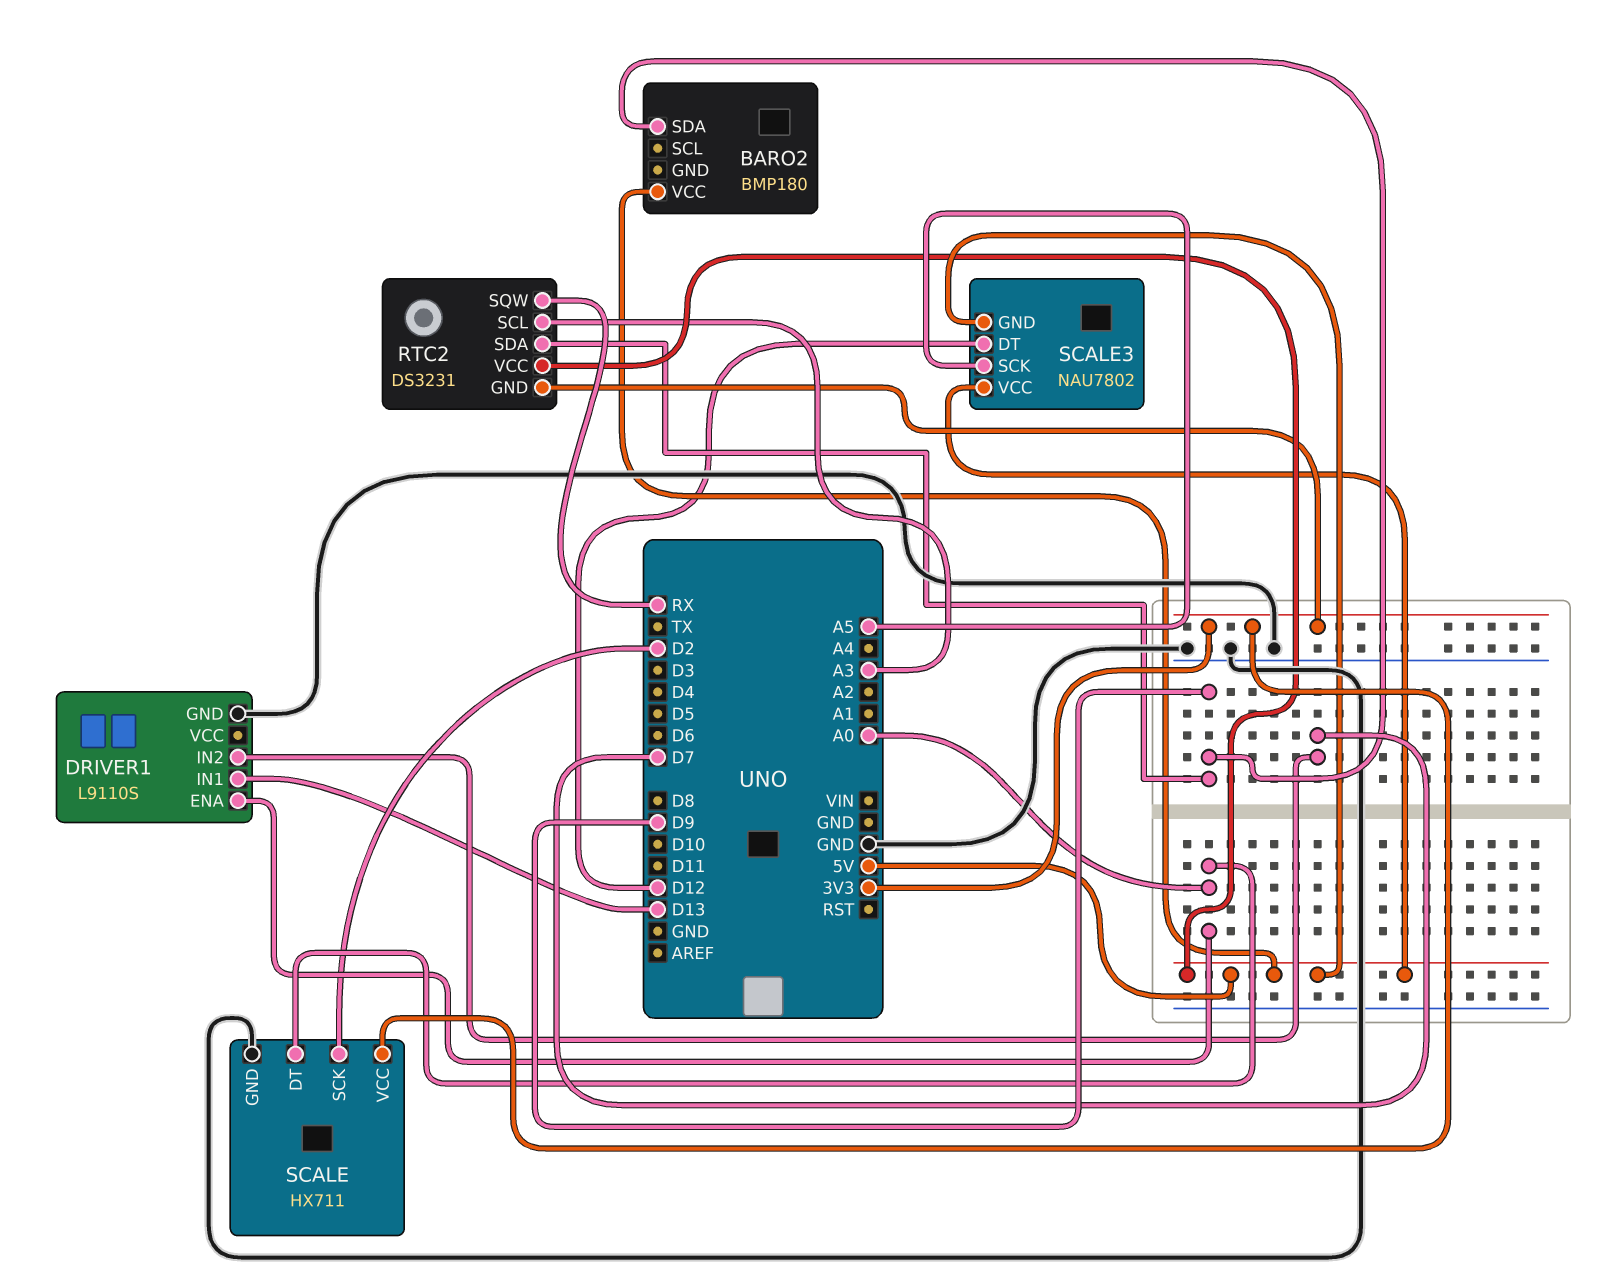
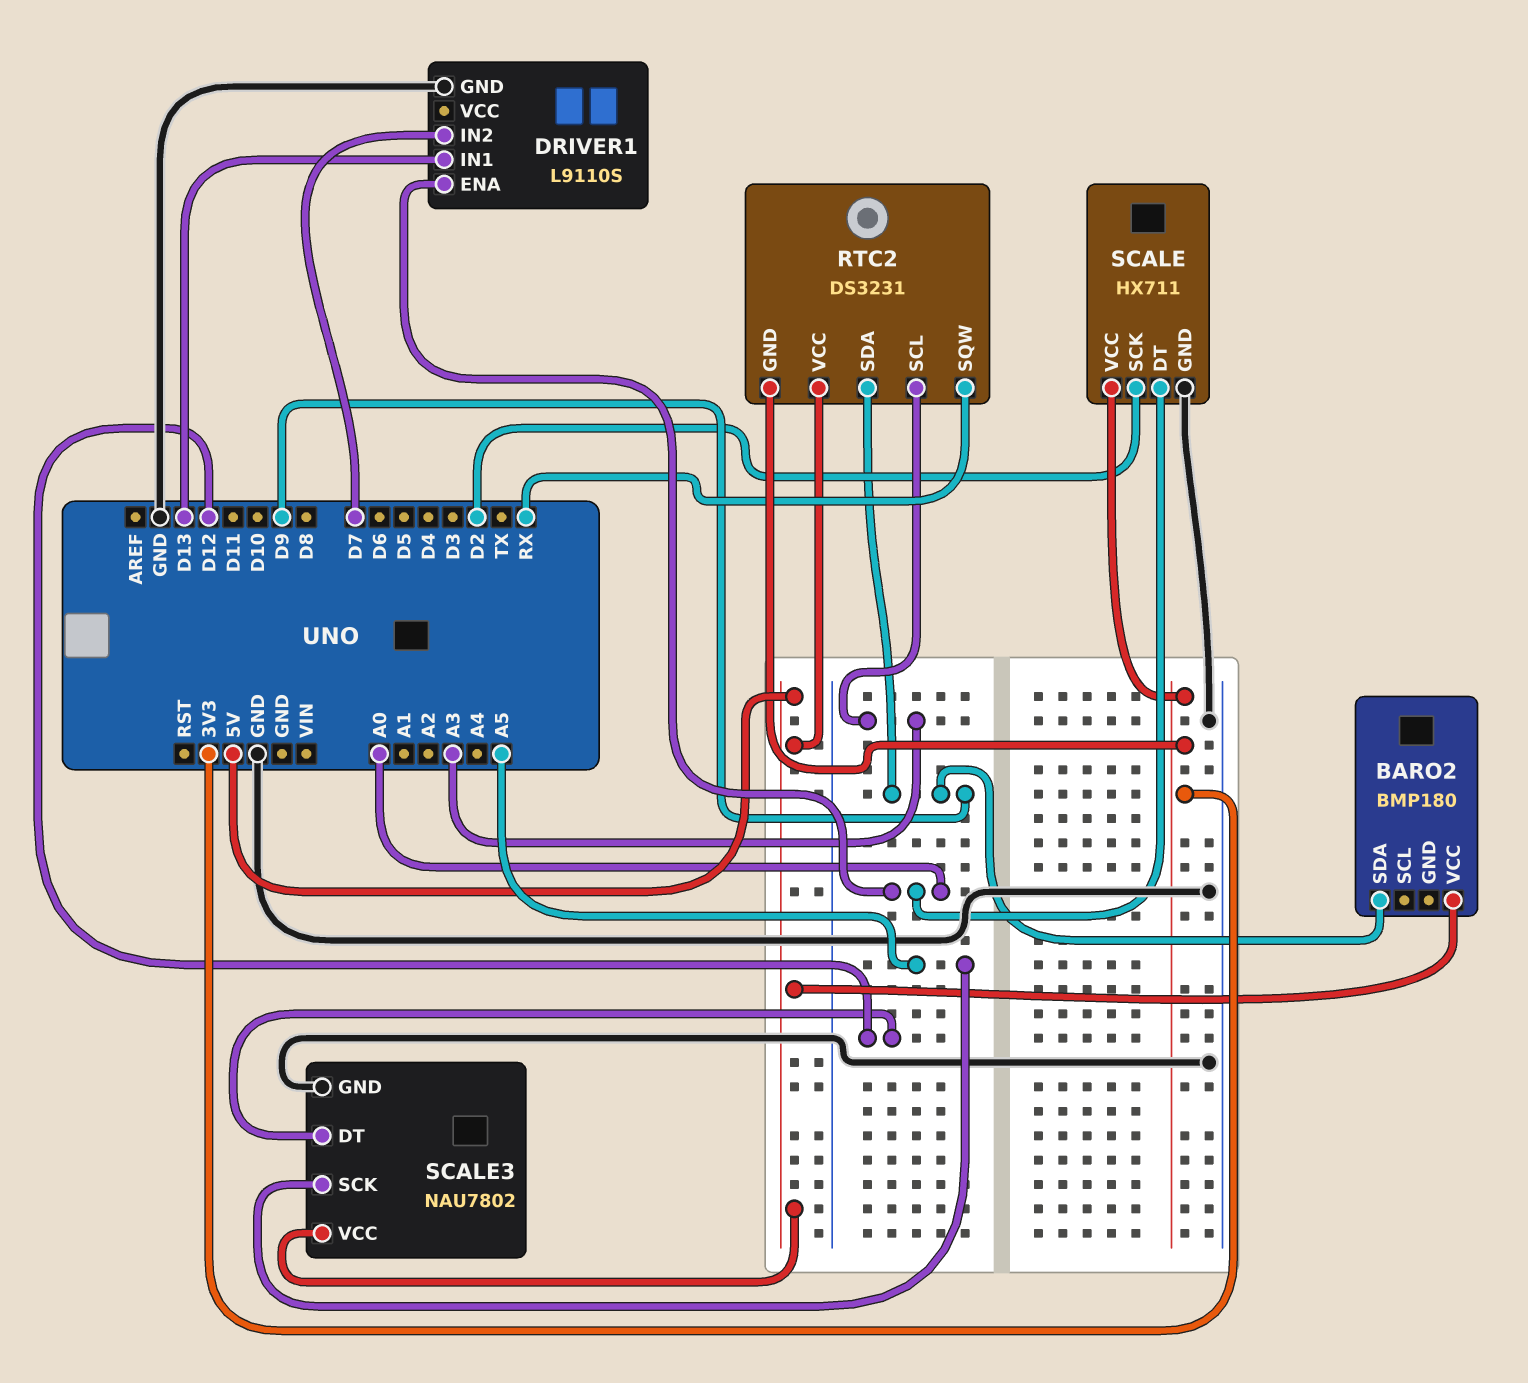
SCALE3 pin GND: 5V -> GND

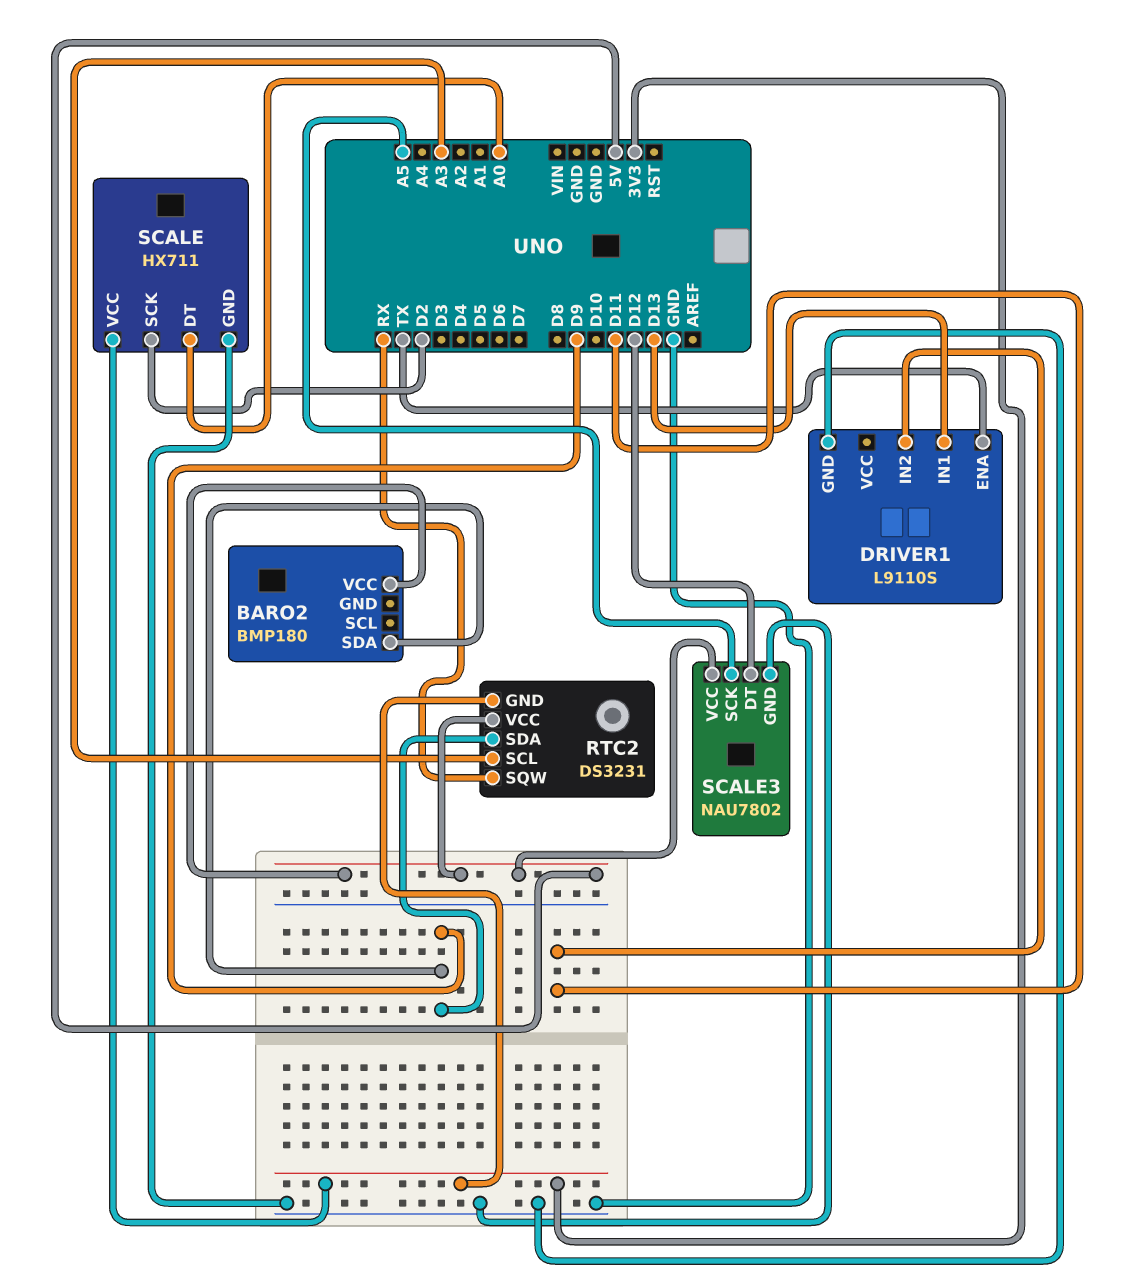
DRIVER1 pin ENA: A0 -> TX
DRIVER1 pin IN2: D7 -> D11

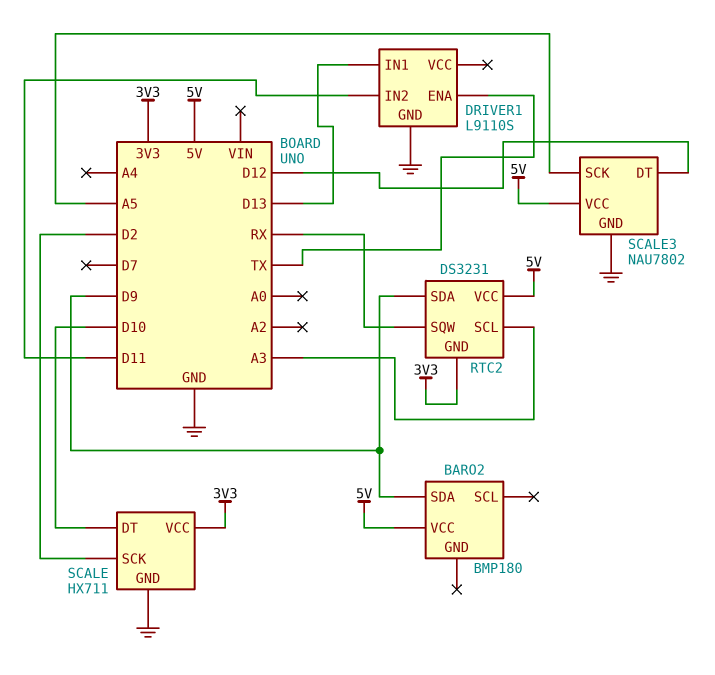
SCALE pin DT: A0 -> D10

